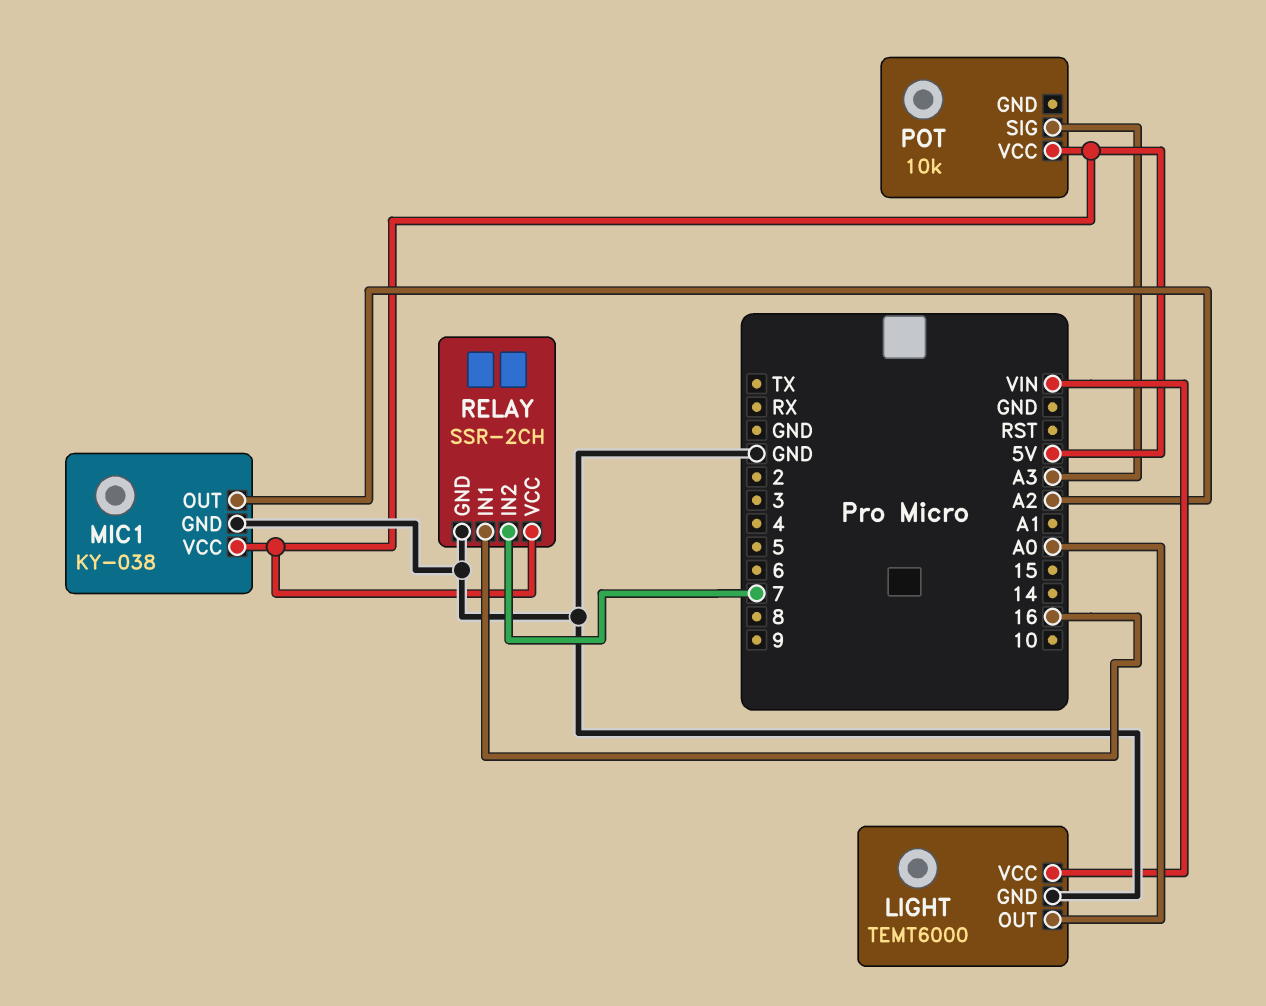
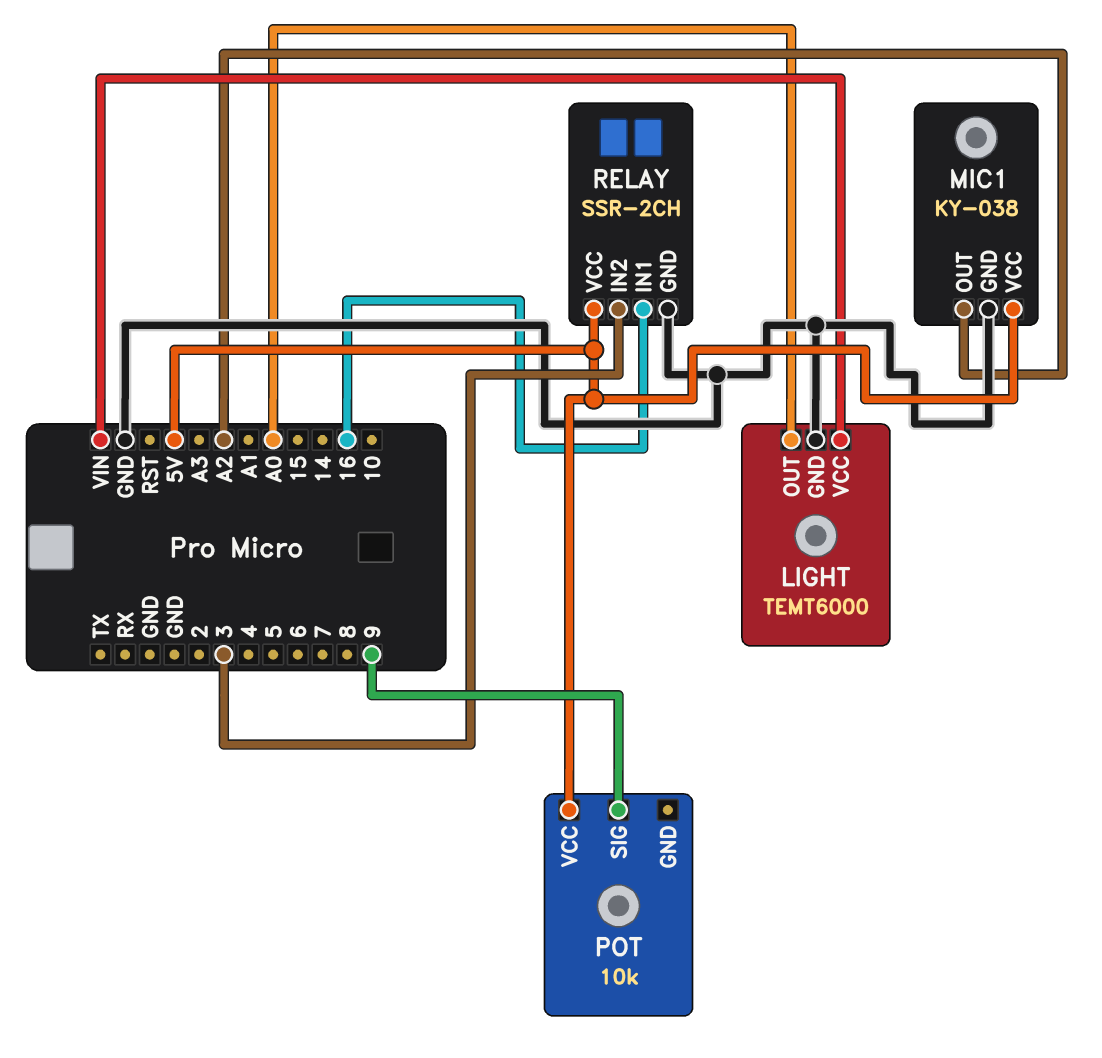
POT pin SIG: A3 -> 9
RELAY pin IN2: 7 -> 3

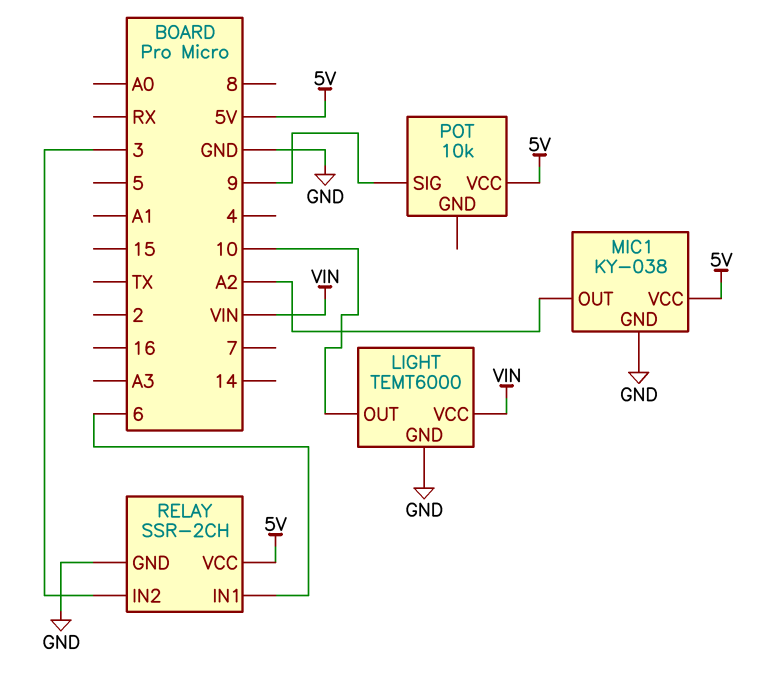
LIGHT pin OUT: A0 -> 10
RELAY pin IN1: 16 -> 6

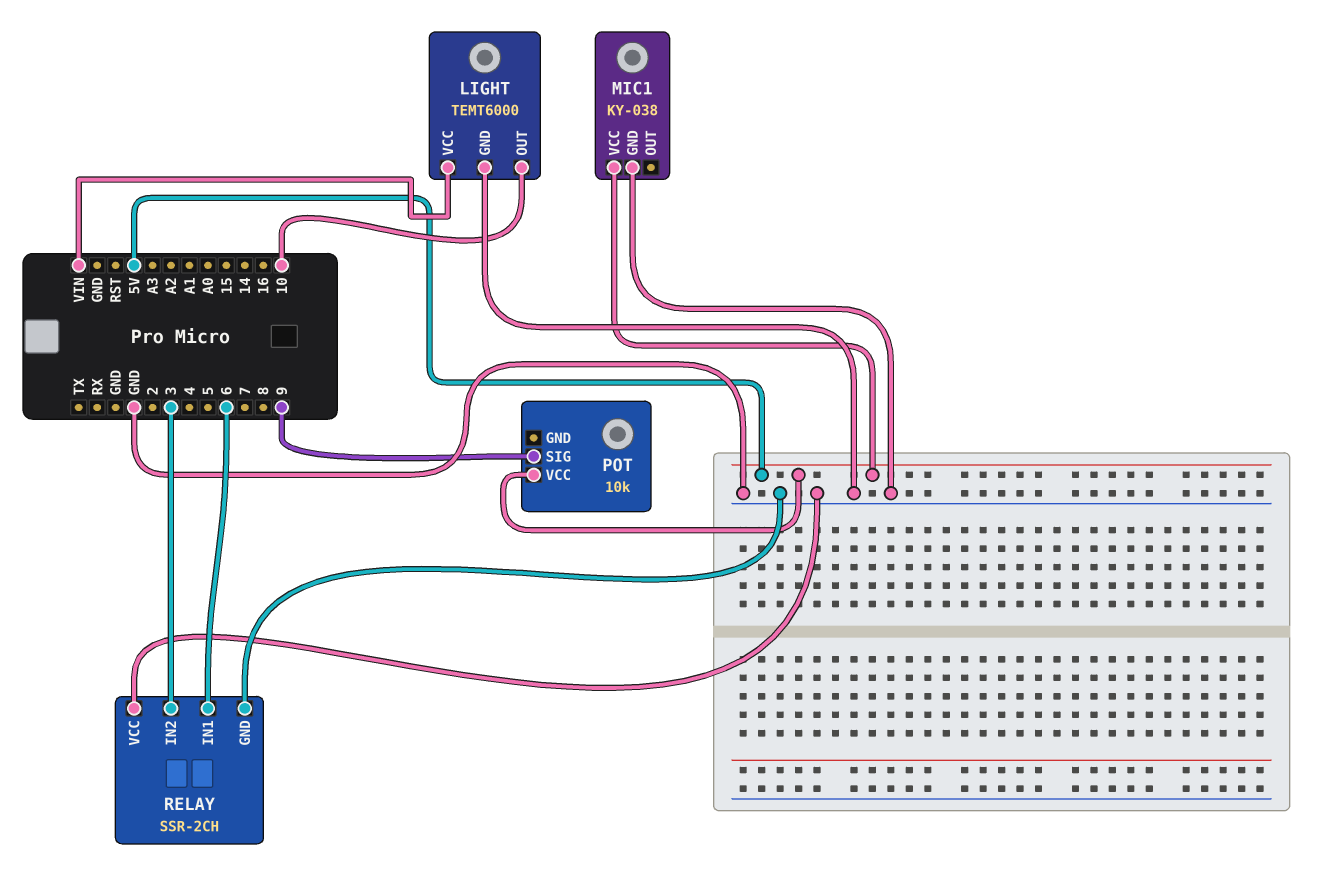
MIC1 pin OUT: A2 -> none
RELAY pin VCC: 5V -> GND

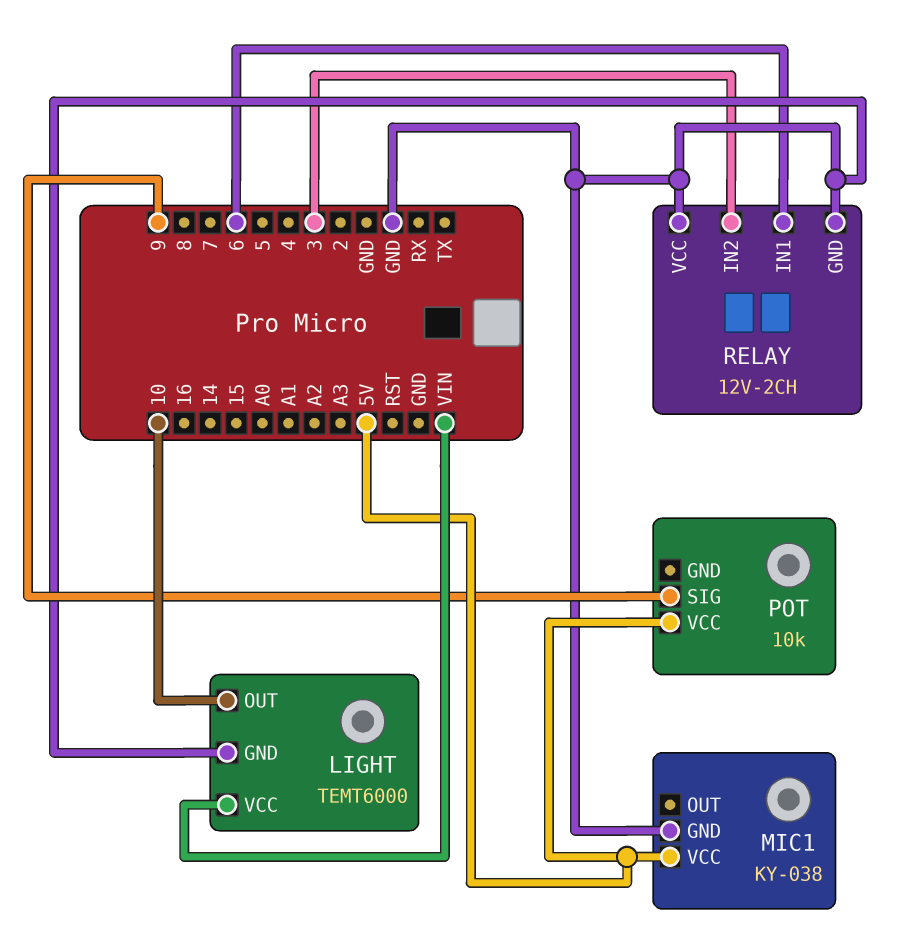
RELAY: SSR-2CH -> 12V-2CH

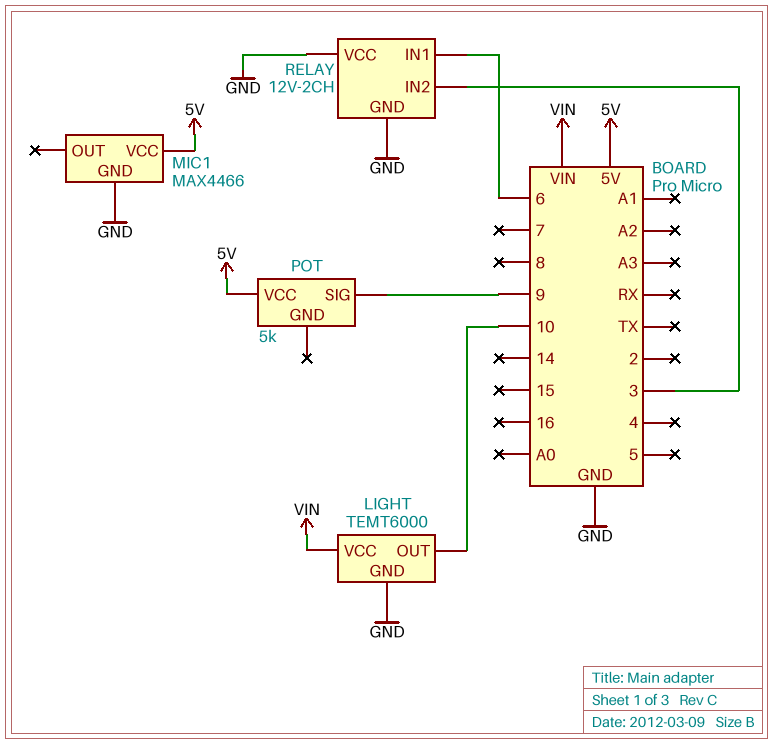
MIC1: KY-038 -> MAX4466
POT: 10k -> 5k

